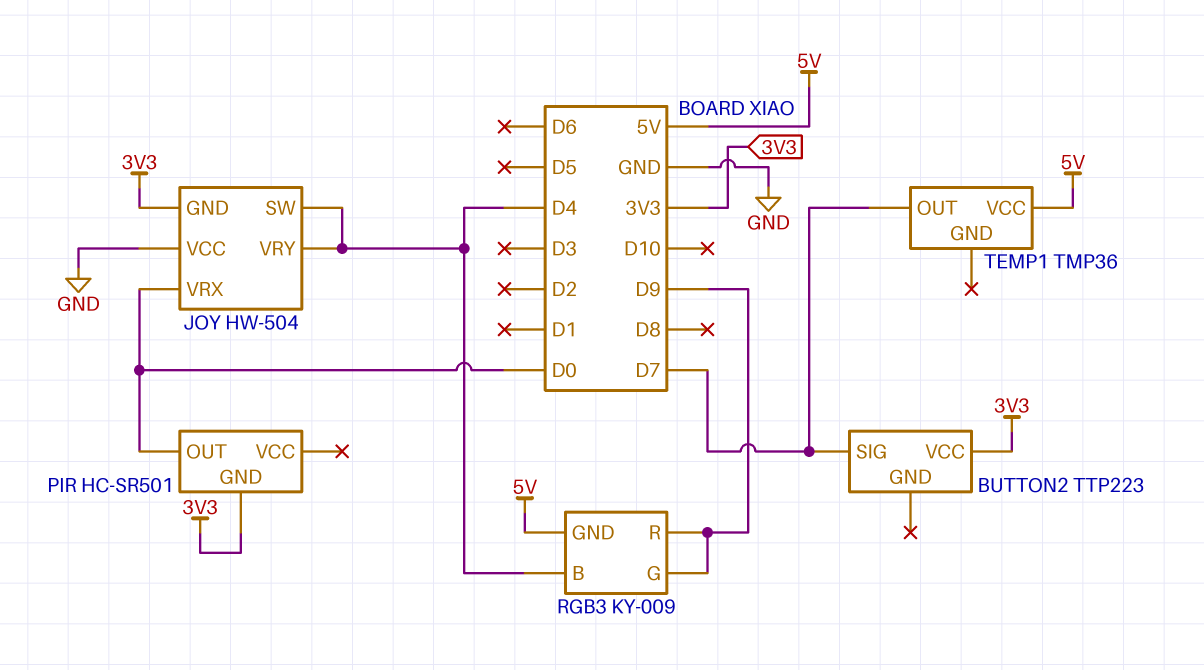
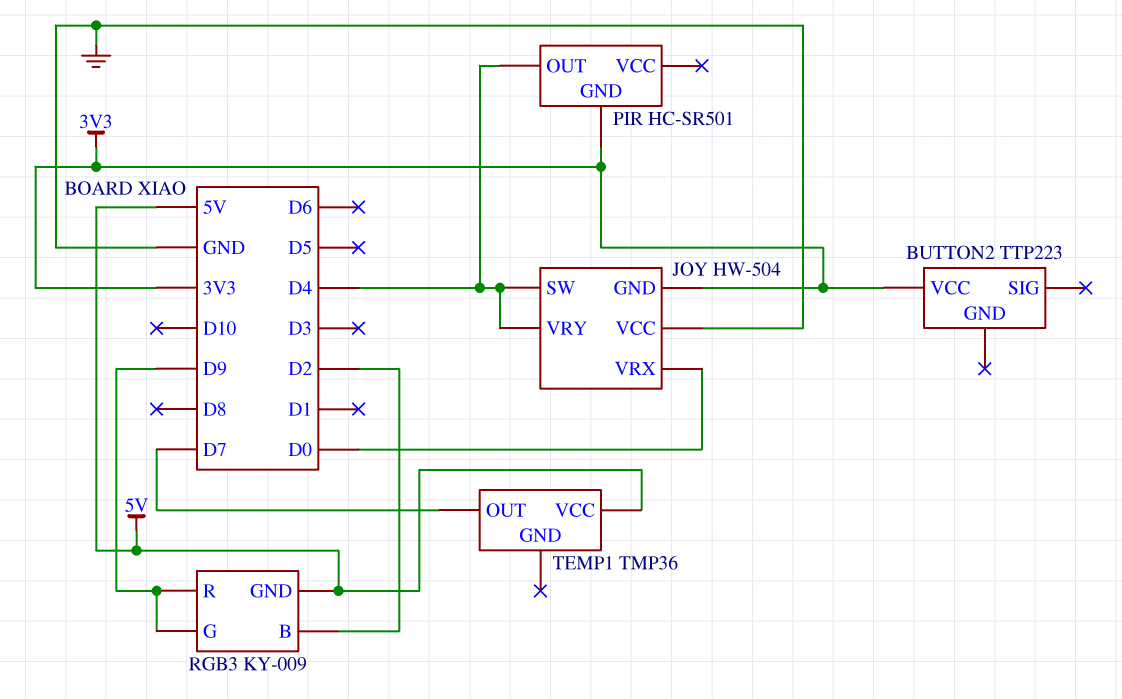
BUTTON2 pin SIG: D7 -> none
PIR pin OUT: D0 -> D4
RGB3 pin B: D4 -> D2

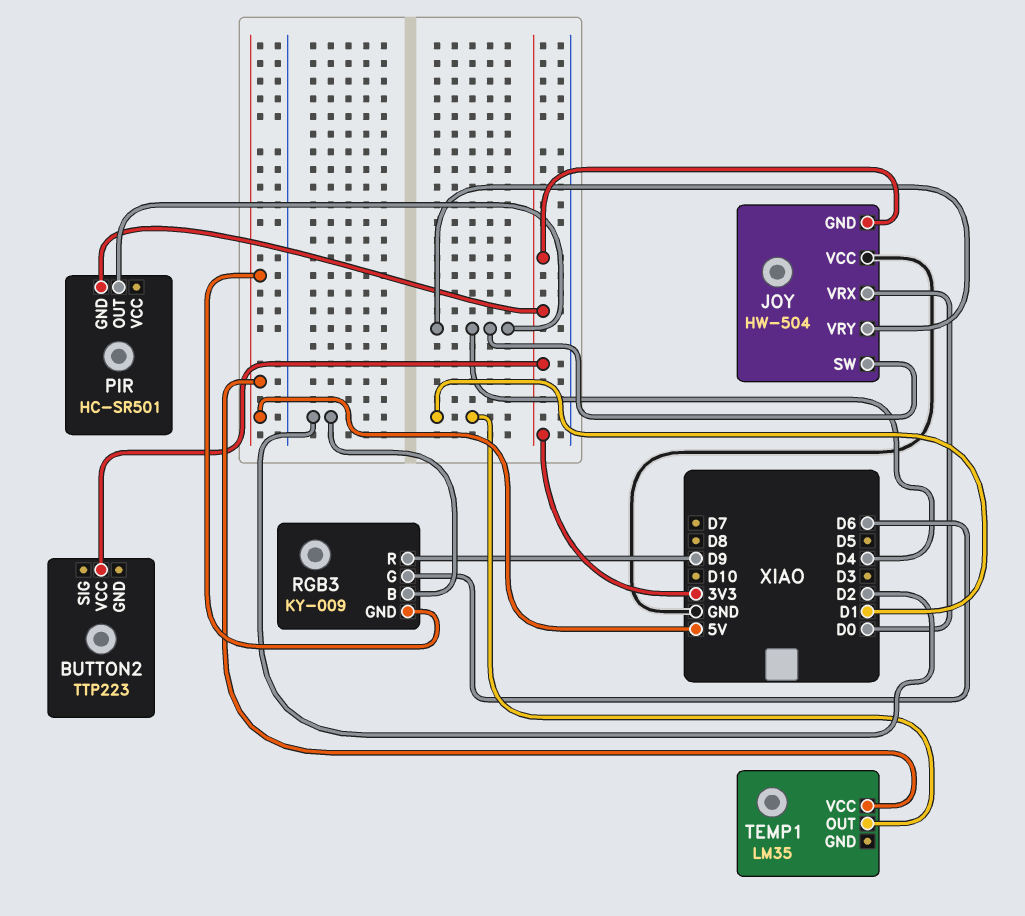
RGB3 pin G: D9 -> D6
TEMP1: TMP36 -> LM35
TEMP1 pin OUT: D7 -> D1

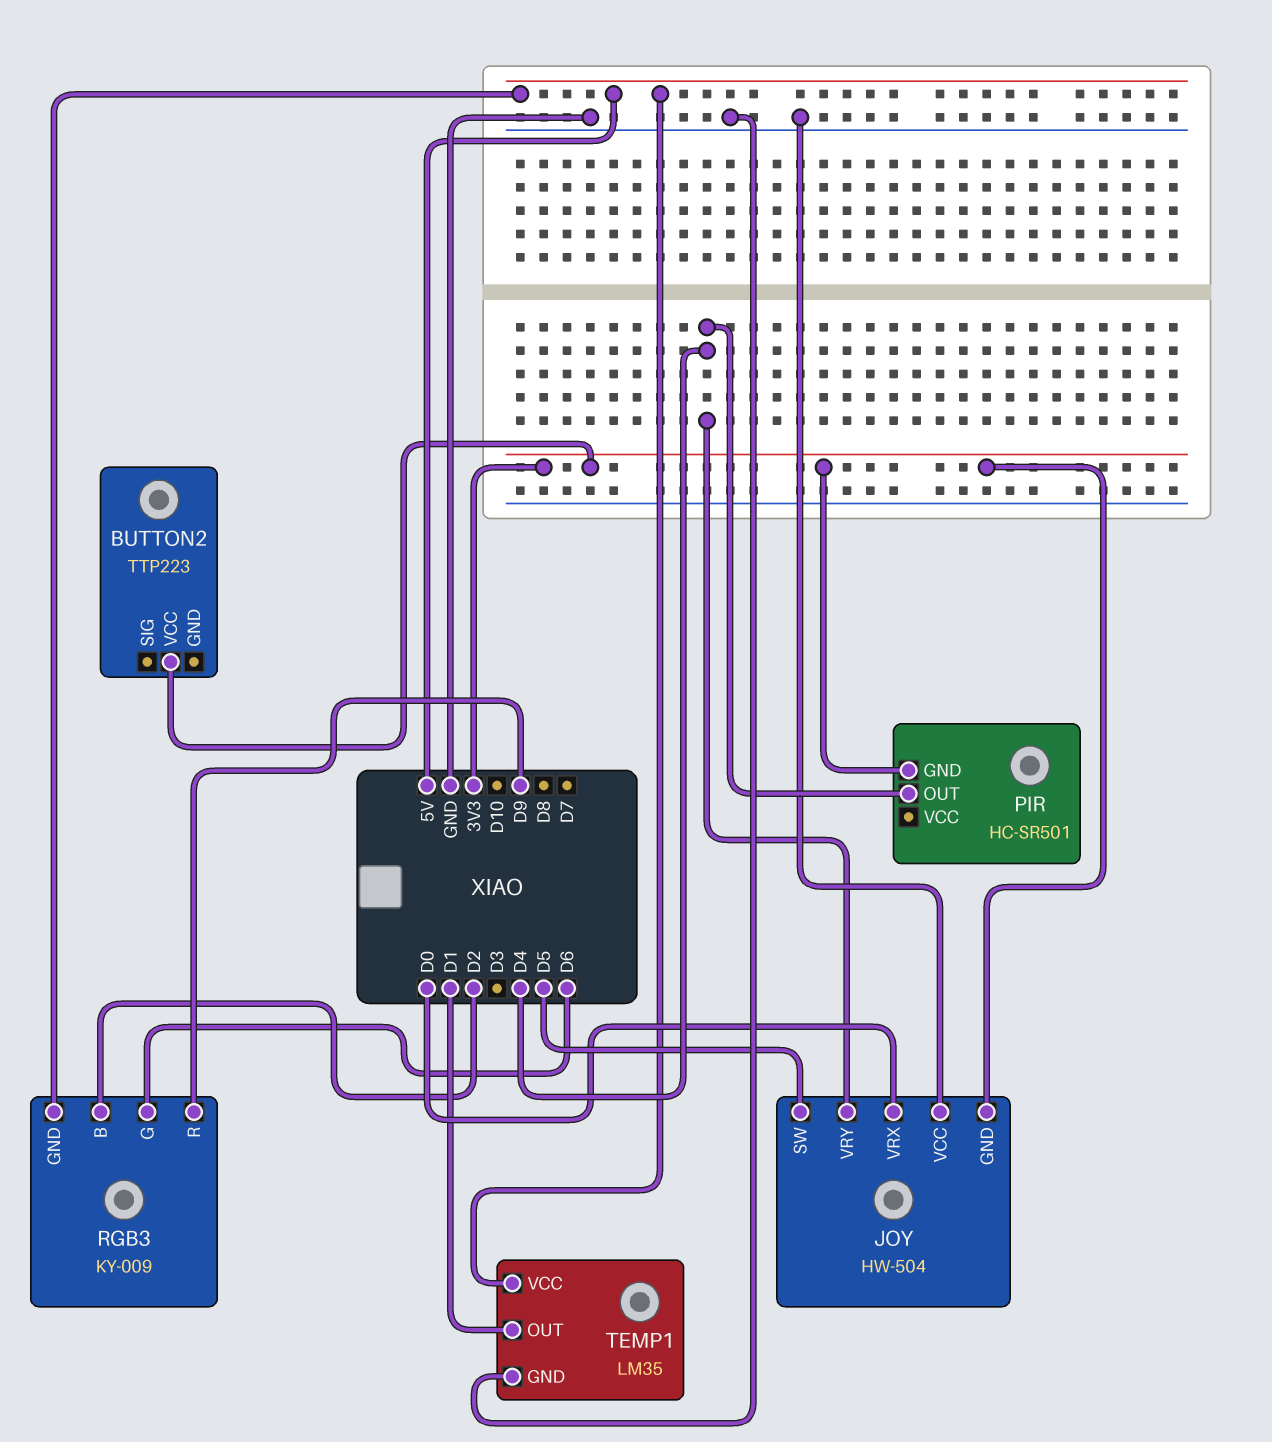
JOY pin SW: D4 -> D5
TEMP1 pin GND: none -> GND

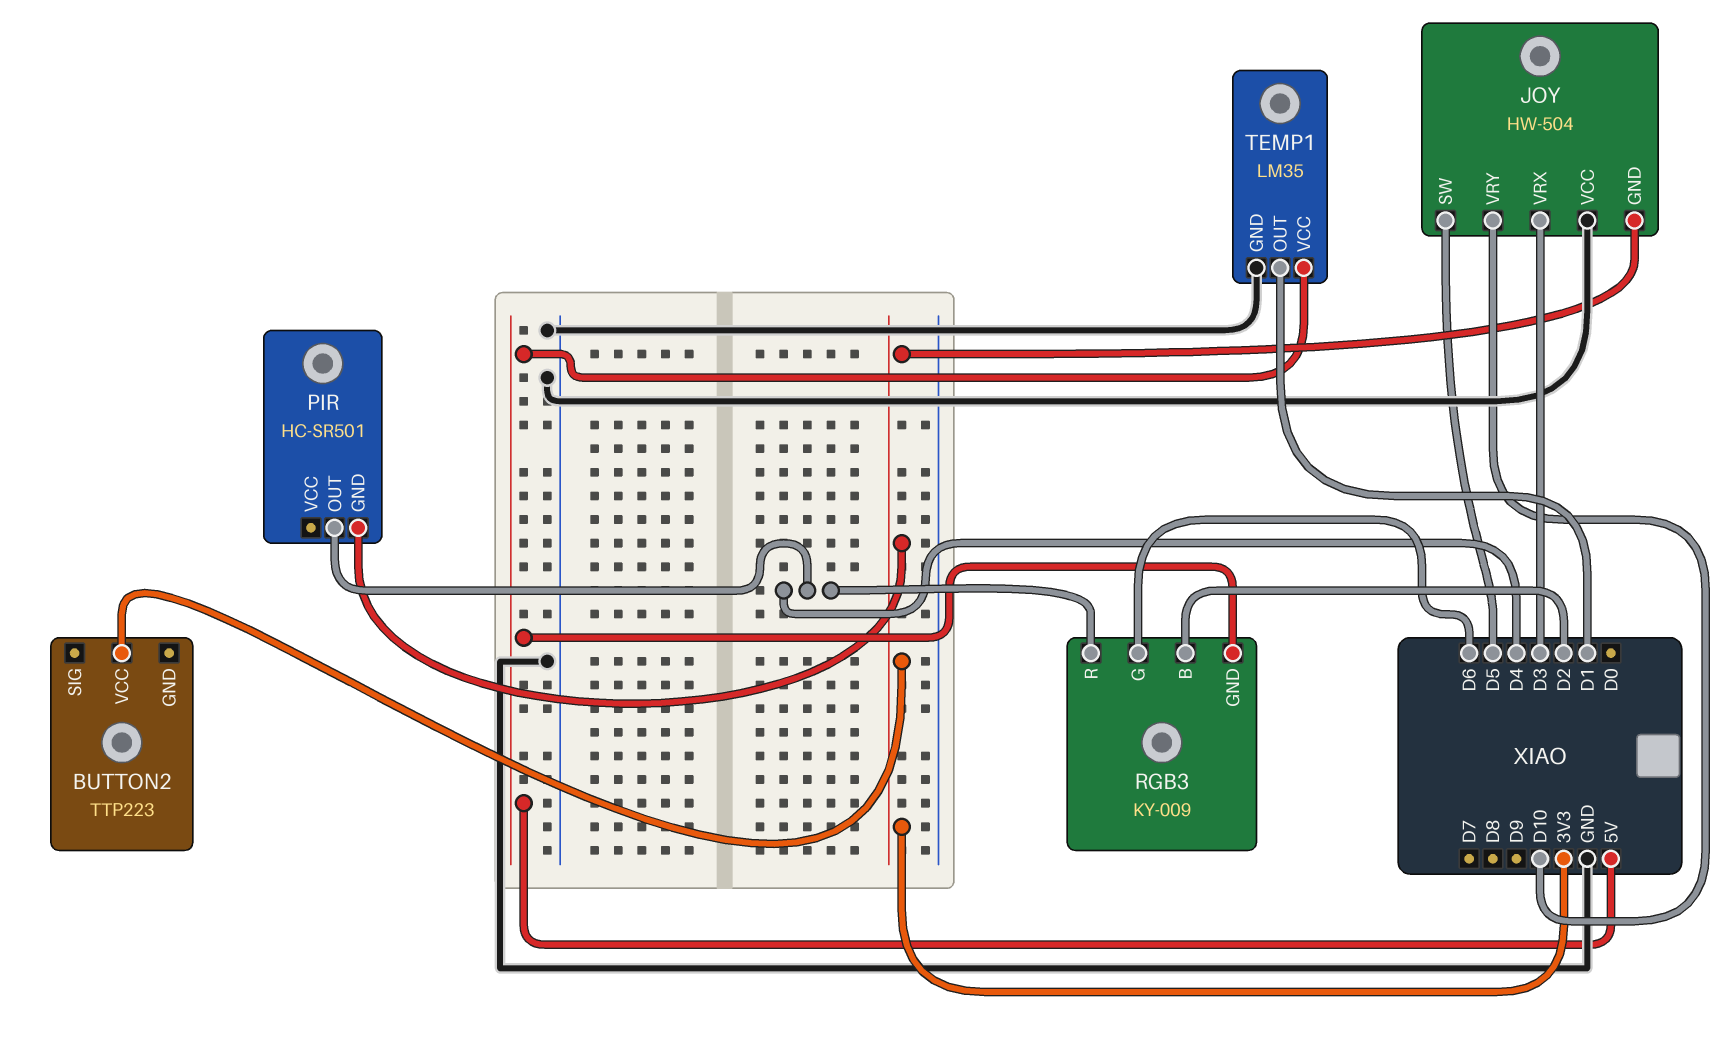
JOY pin VRX: D0 -> D3
JOY pin VRY: D4 -> D10
RGB3 pin R: D9 -> D4

